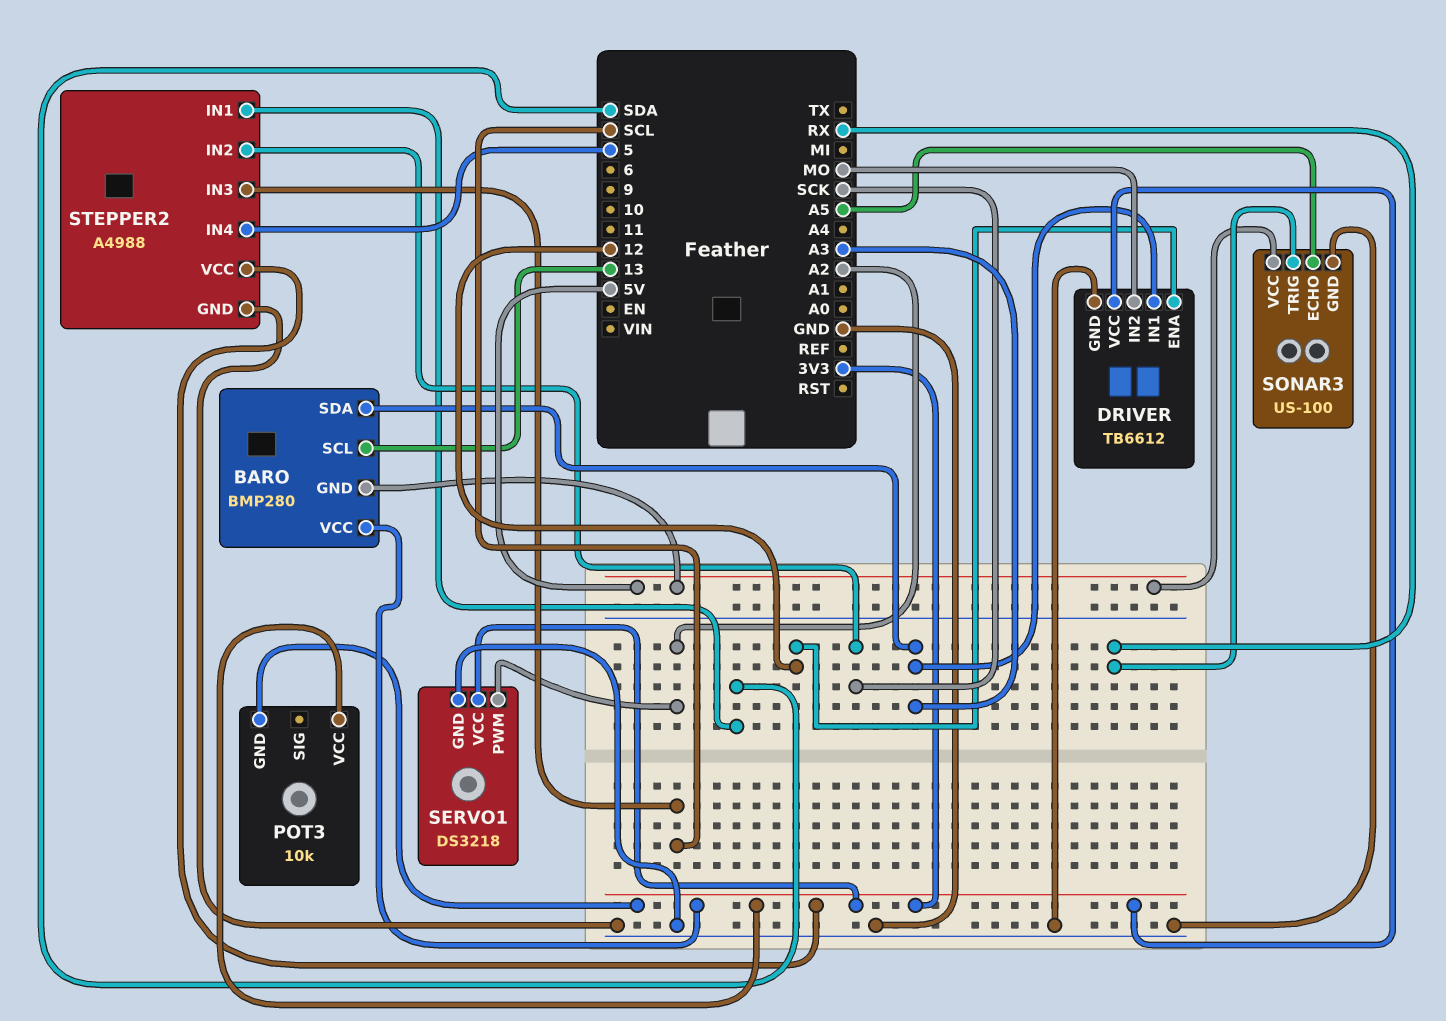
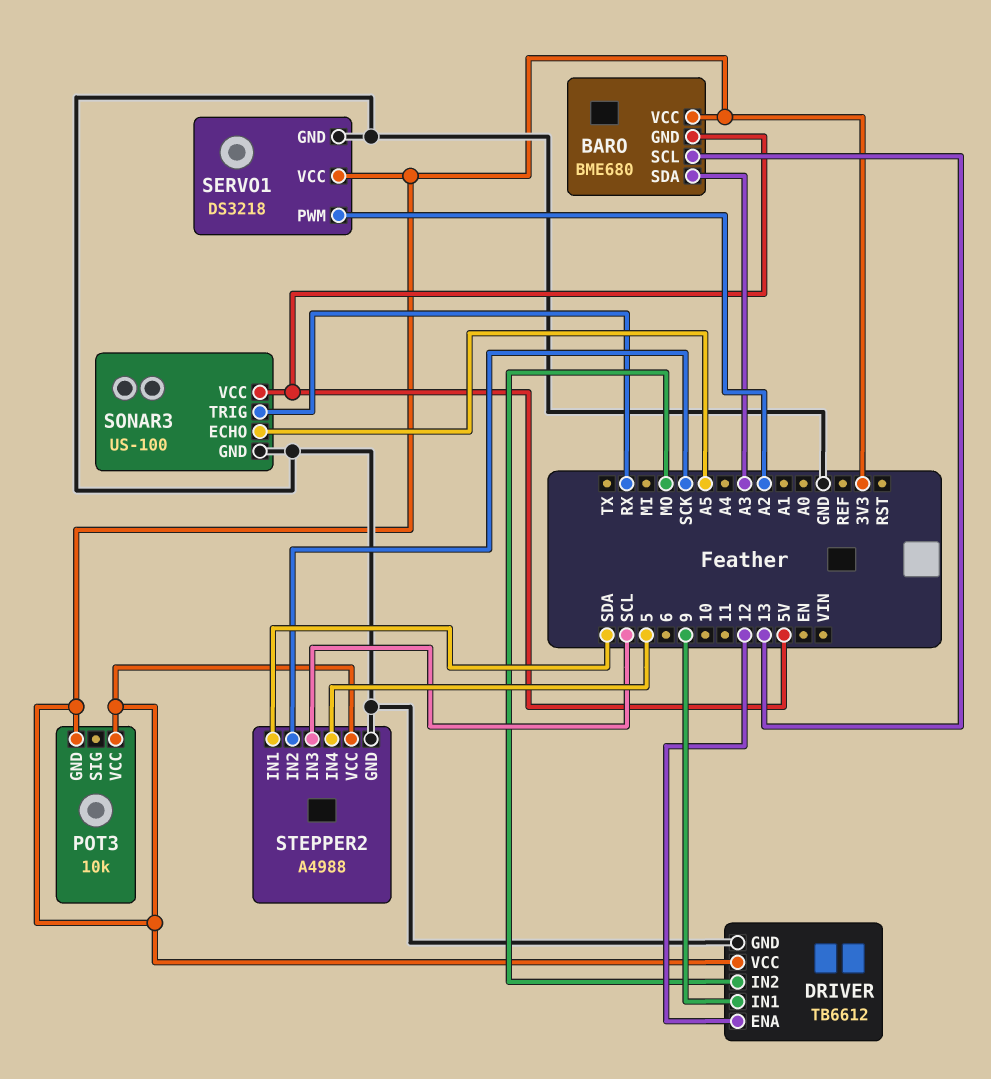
BARO: BMP280 -> BME680
DRIVER pin IN1: A3 -> 9

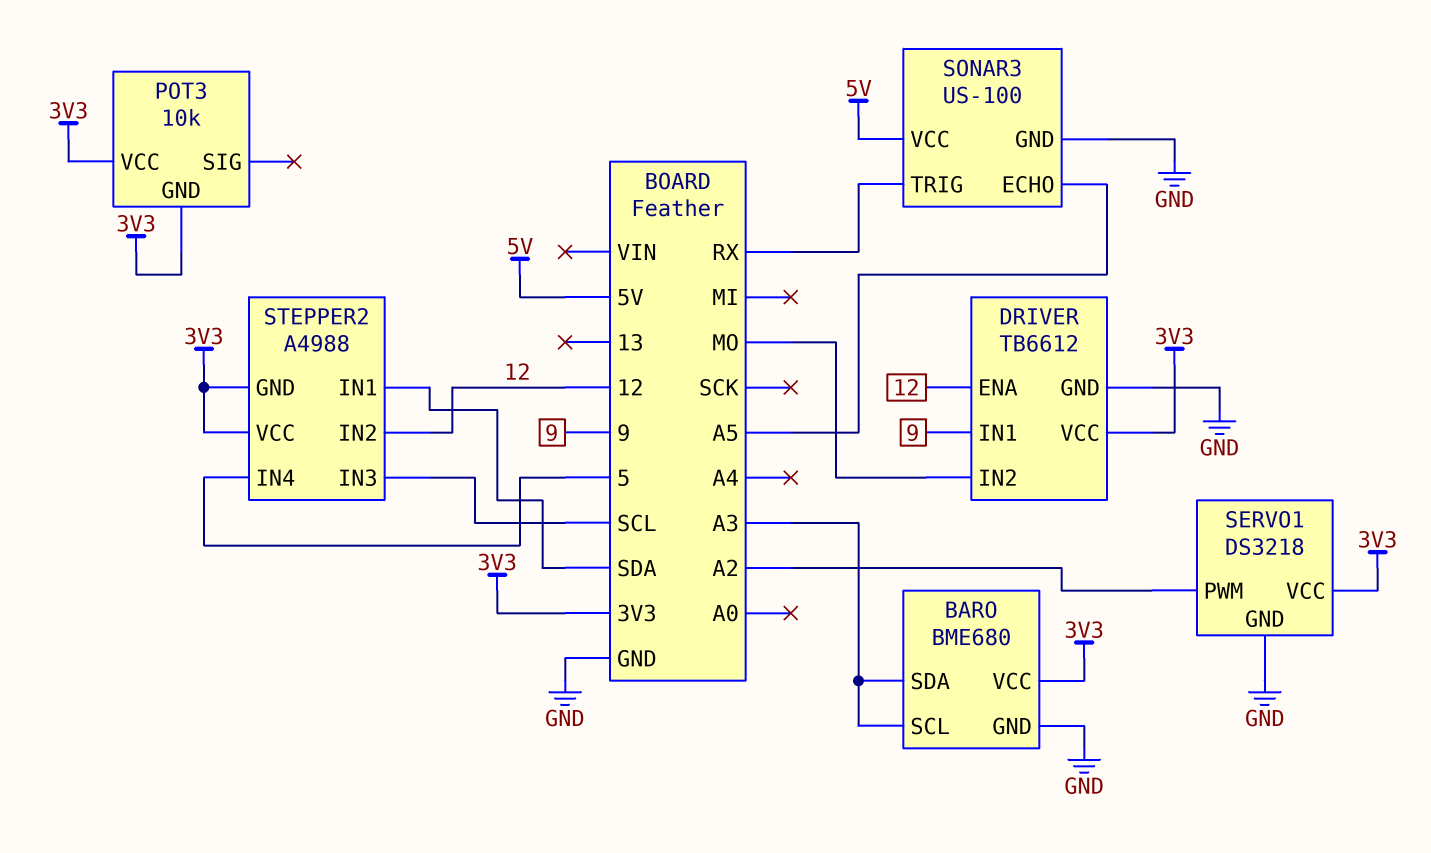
BARO pin GND: 5V -> GND
BARO pin SCL: 13 -> A3
STEPPER2 pin GND: GND -> 3V3
STEPPER2 pin IN2: SCK -> 12

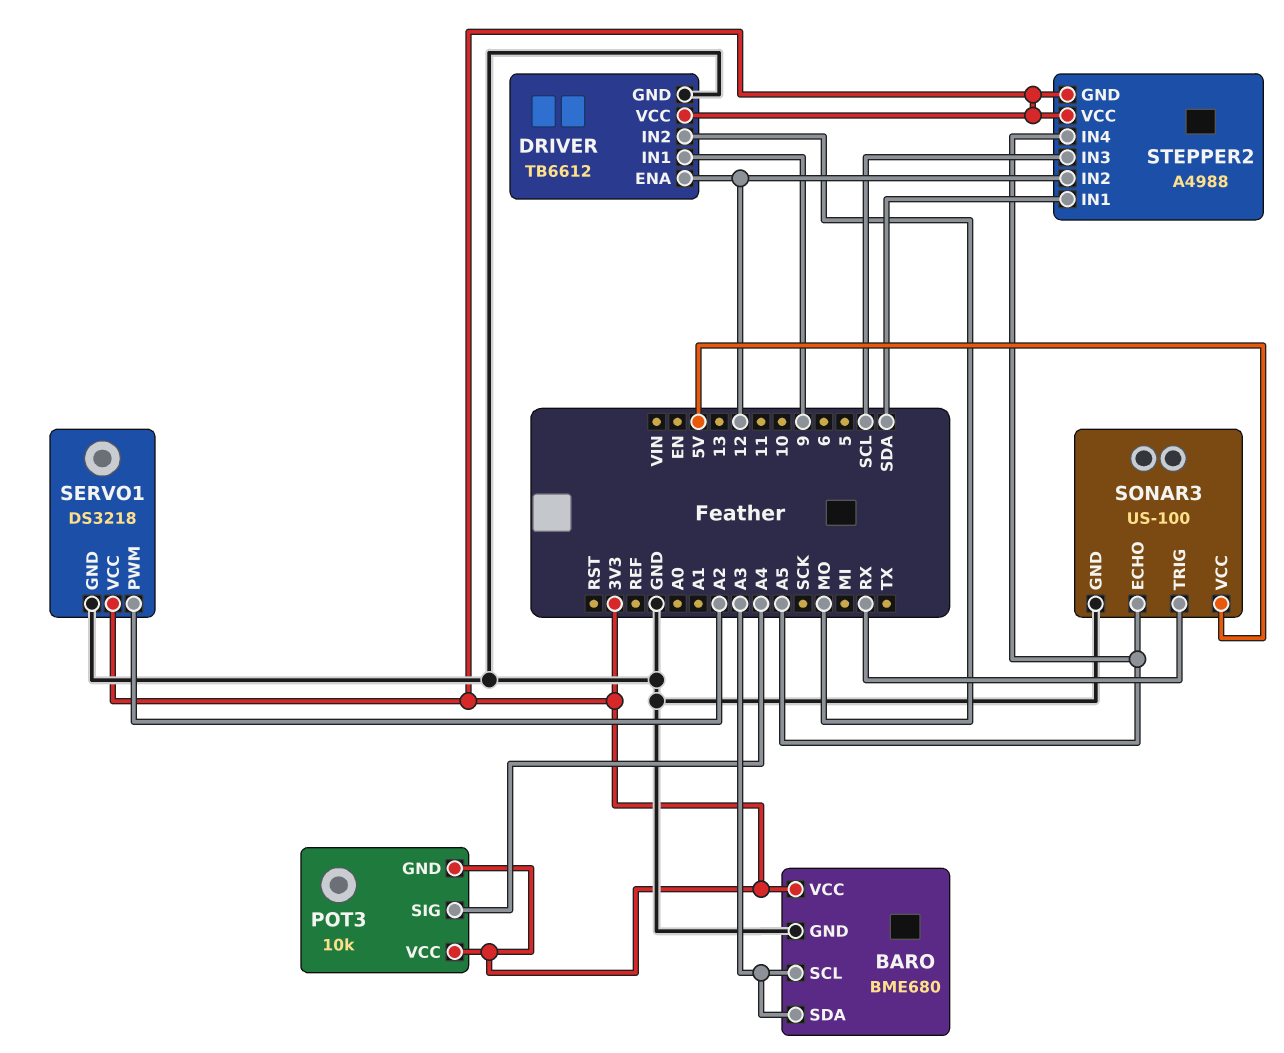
POT3 pin SIG: none -> A4
STEPPER2 pin IN4: 5 -> A5

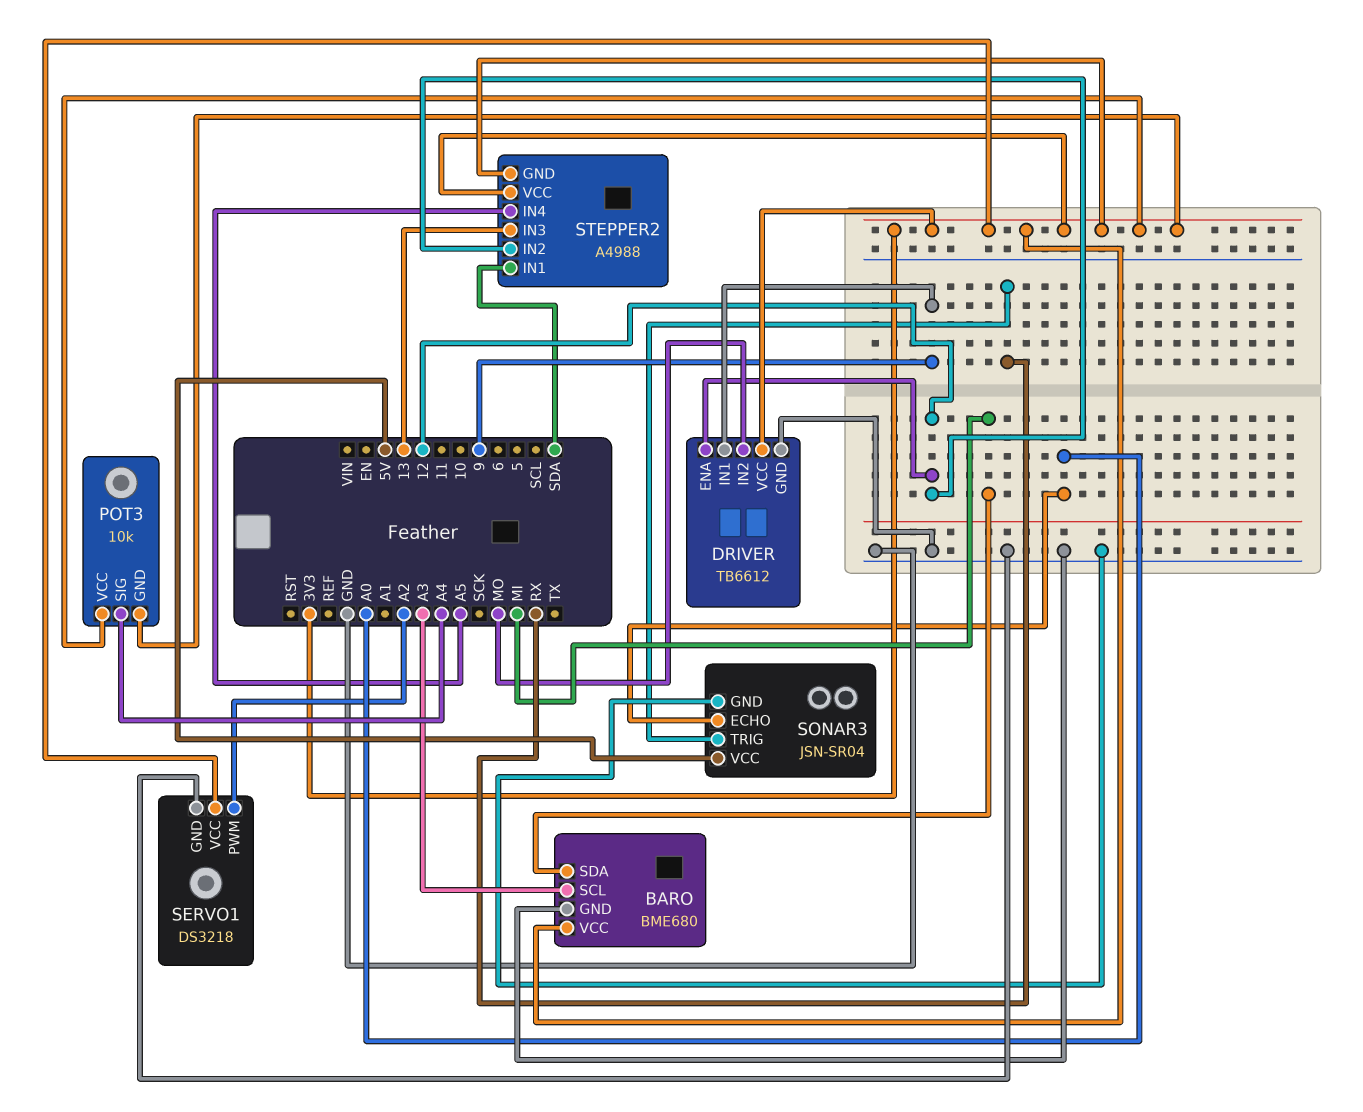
BARO pin SDA: A3 -> MI
SONAR3: US-100 -> JSN-SR04
SONAR3 pin ECHO: A5 -> A0
STEPPER2 pin IN3: SCL -> 13

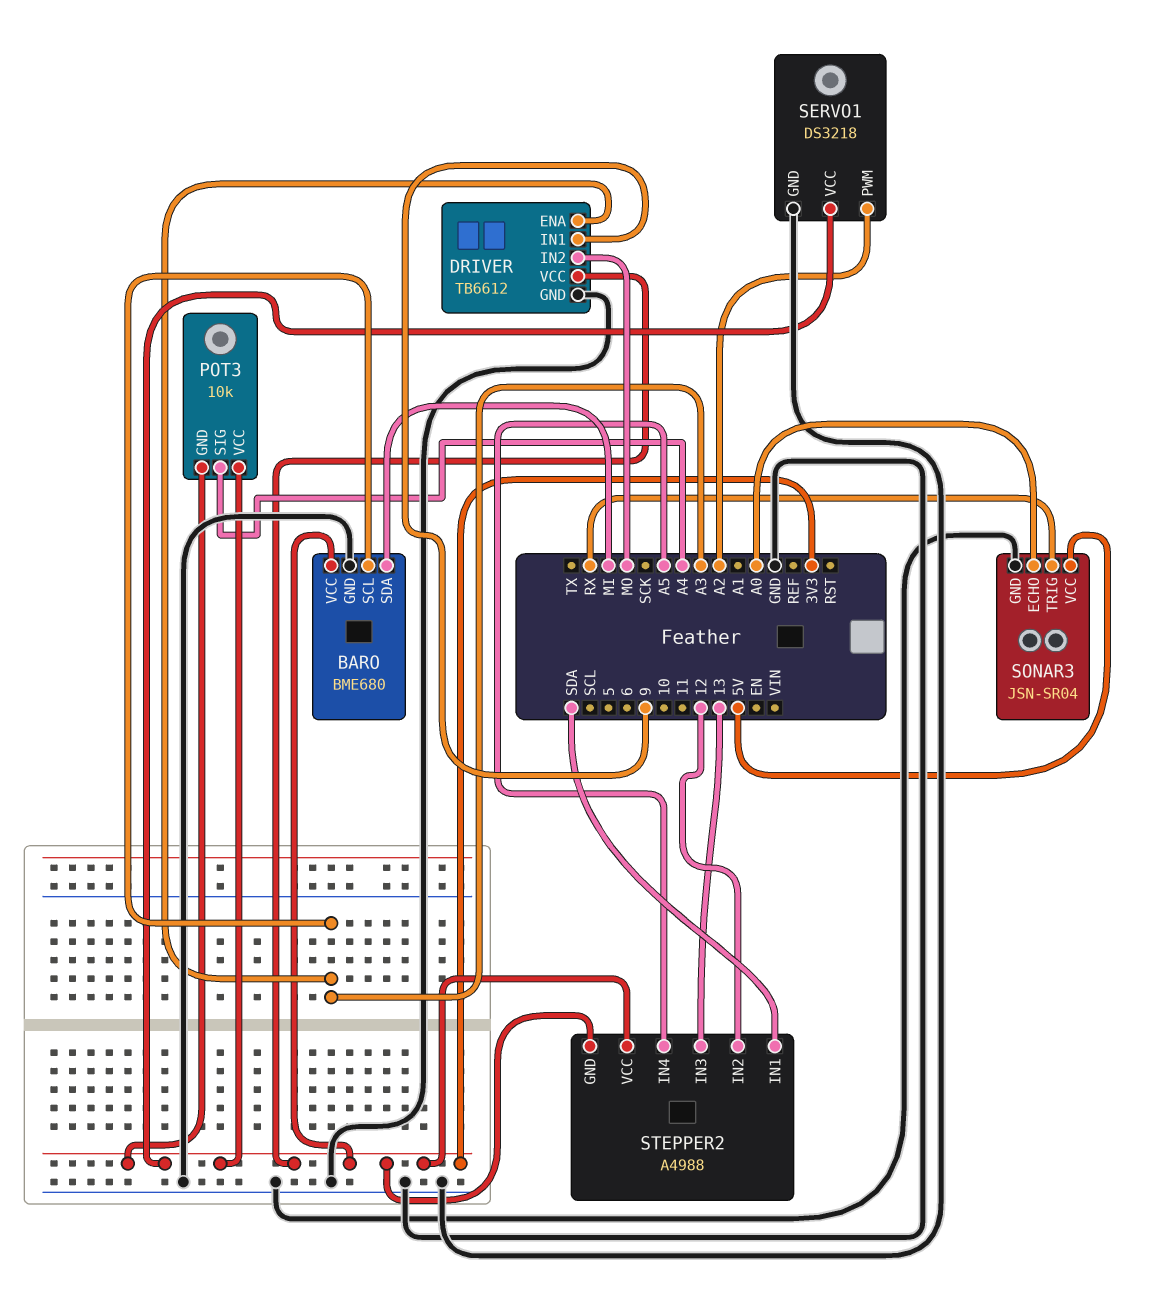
DRIVER pin ENA: 12 -> A3

